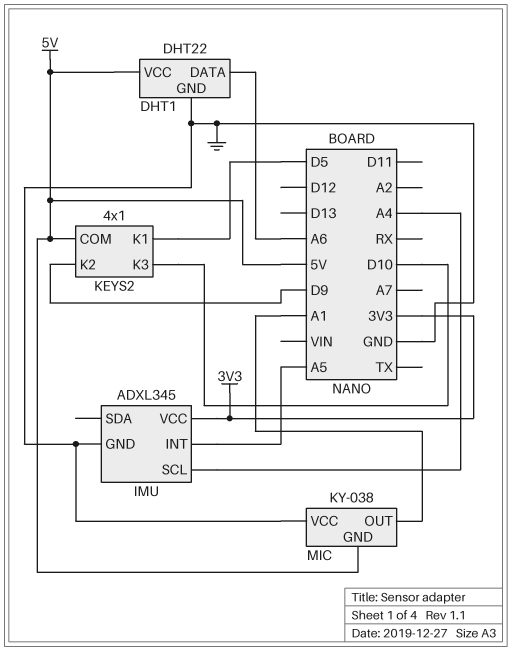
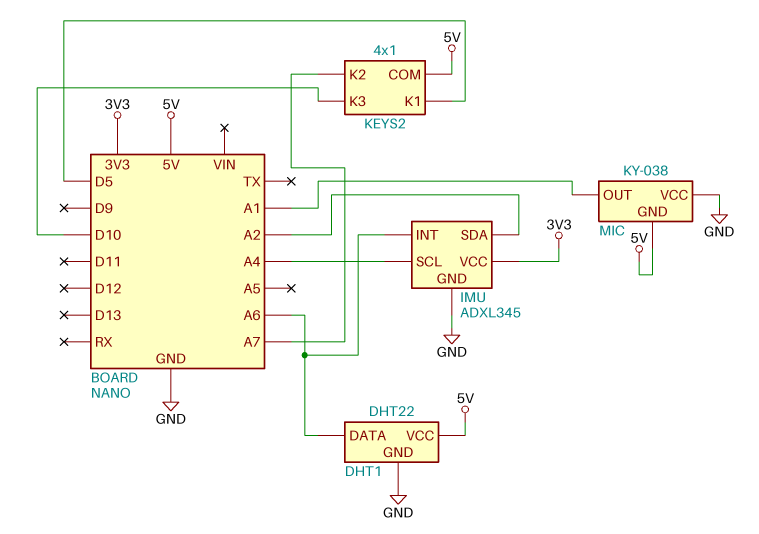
IMU pin INT: A5 -> A6
IMU pin SDA: none -> A2
KEYS2 pin K2: D9 -> A7

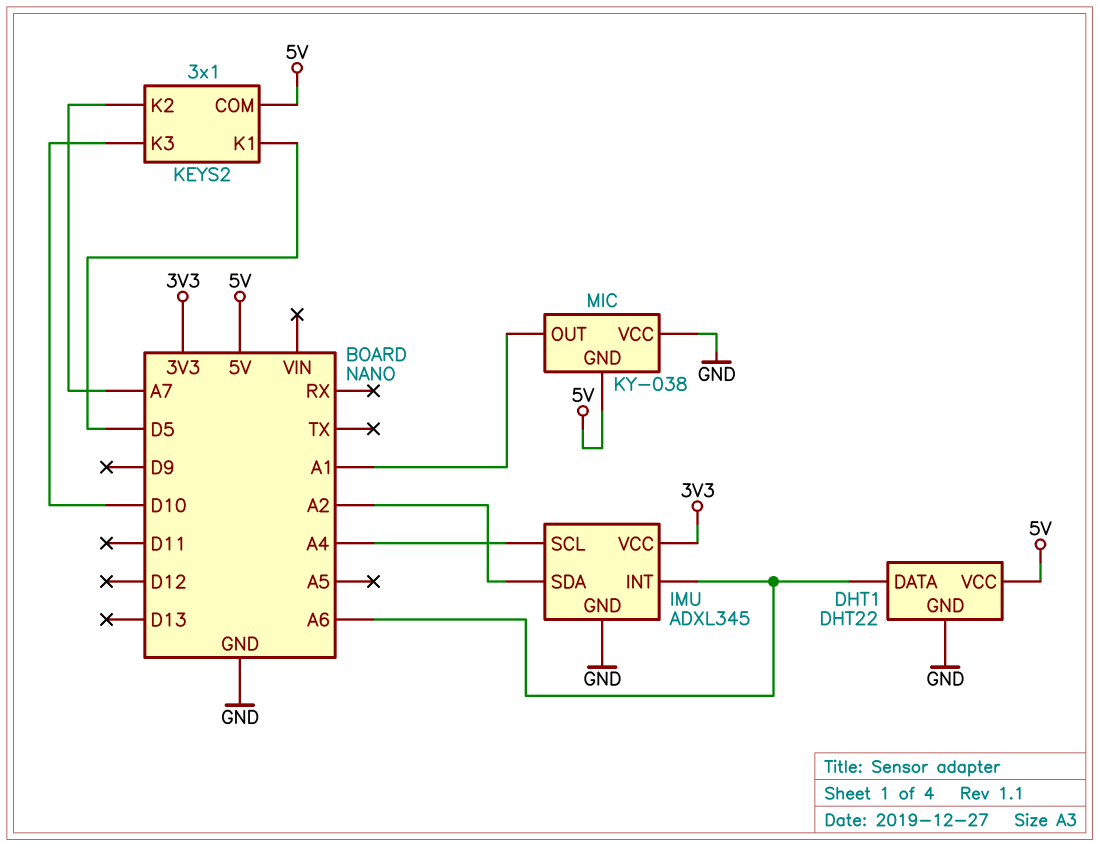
KEYS2: 4x1 -> 3x1

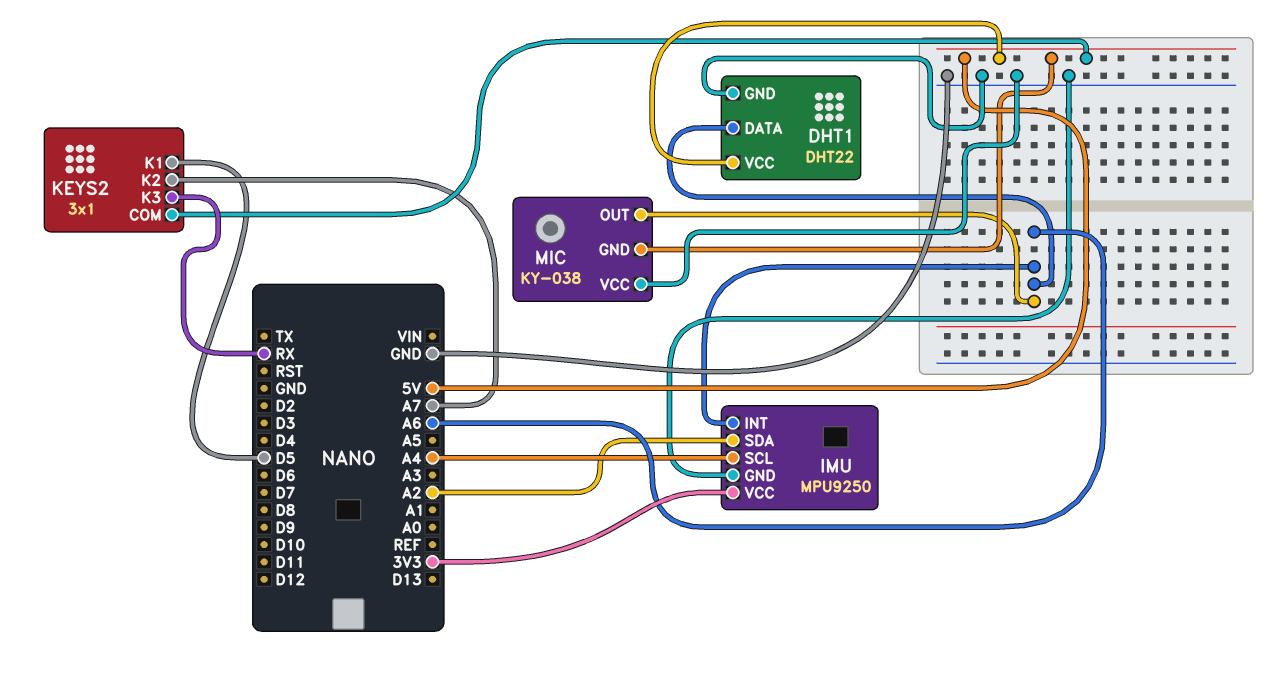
IMU: ADXL345 -> MPU9250
KEYS2 pin K3: D10 -> RX
MIC pin OUT: A1 -> A6

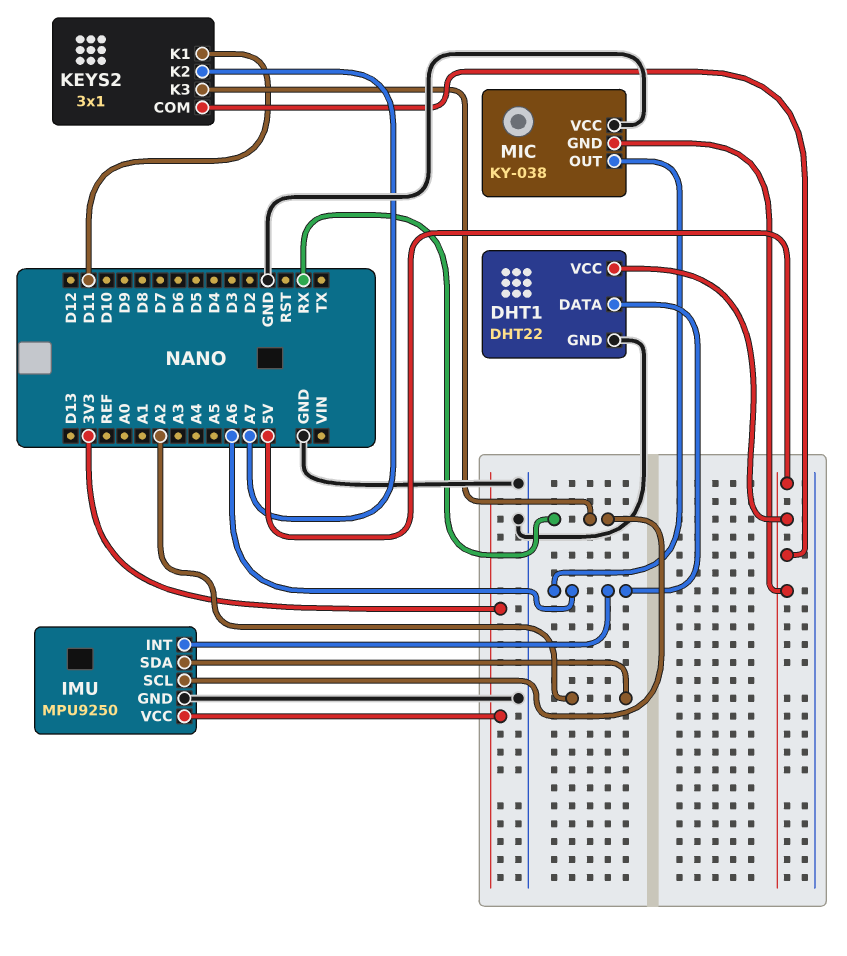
IMU pin SCL: A4 -> RX
KEYS2 pin K1: D5 -> D11

